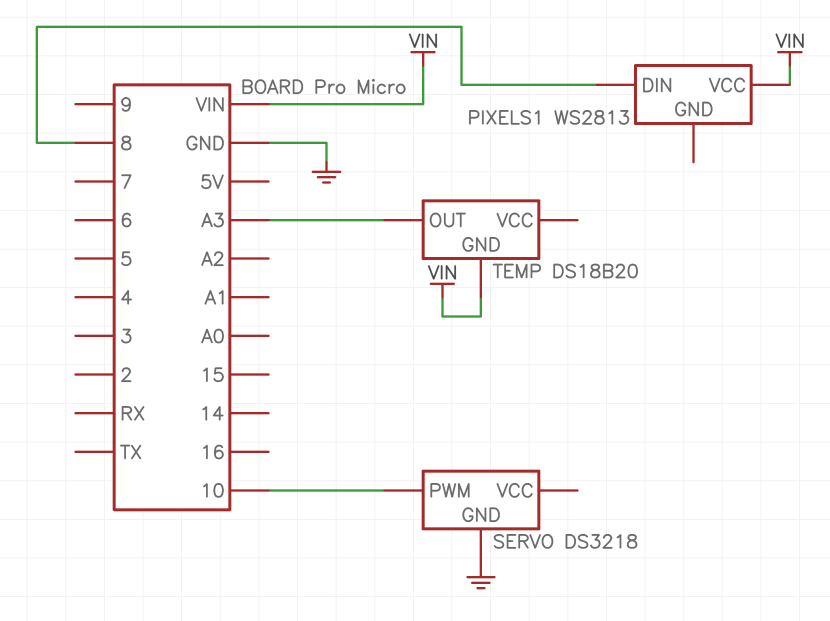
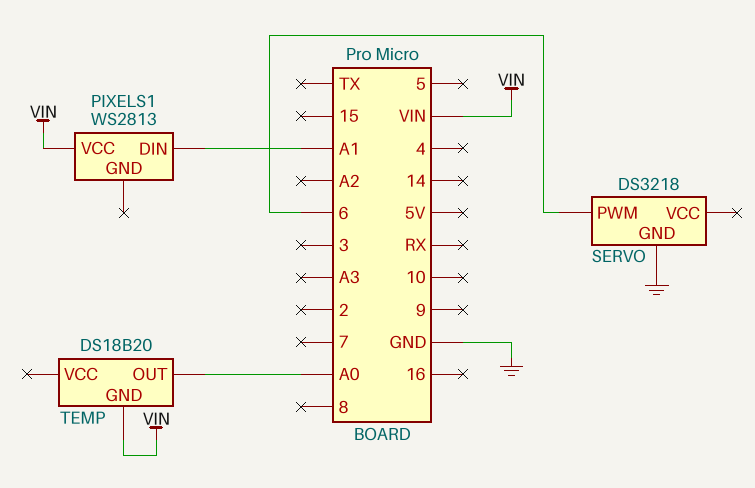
PIXELS1 pin DIN: 8 -> A1
SERVO pin PWM: 10 -> 6
TEMP pin OUT: A3 -> A0

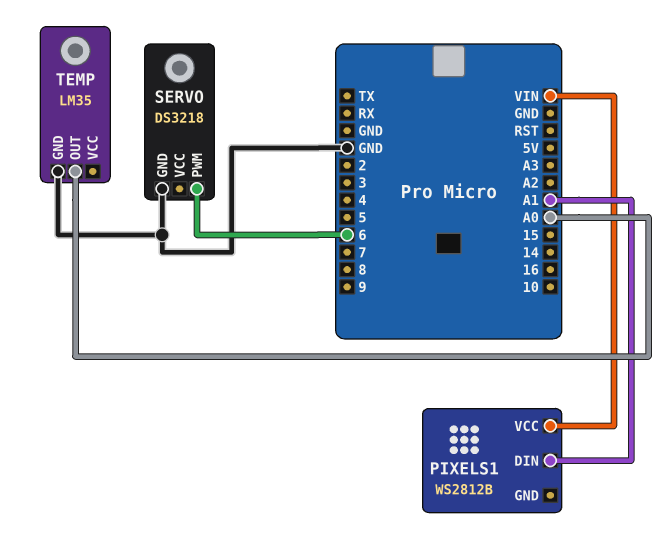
PIXELS1: WS2813 -> WS2812B
TEMP: DS18B20 -> LM35
TEMP pin GND: VIN -> GND

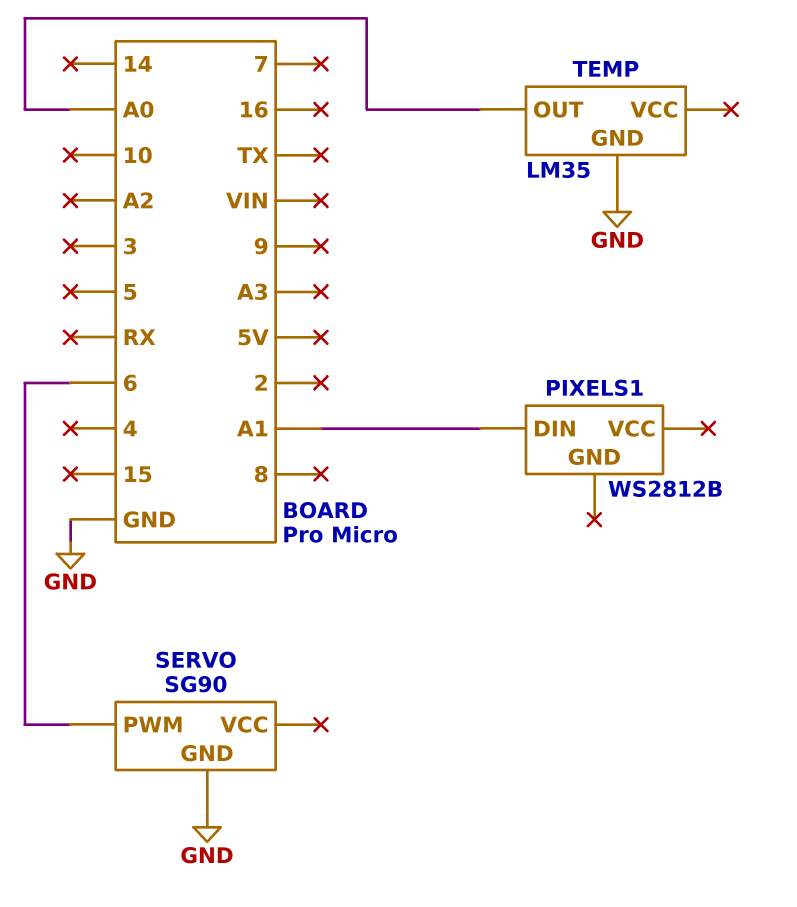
PIXELS1 pin VCC: VIN -> none
SERVO: DS3218 -> SG90

